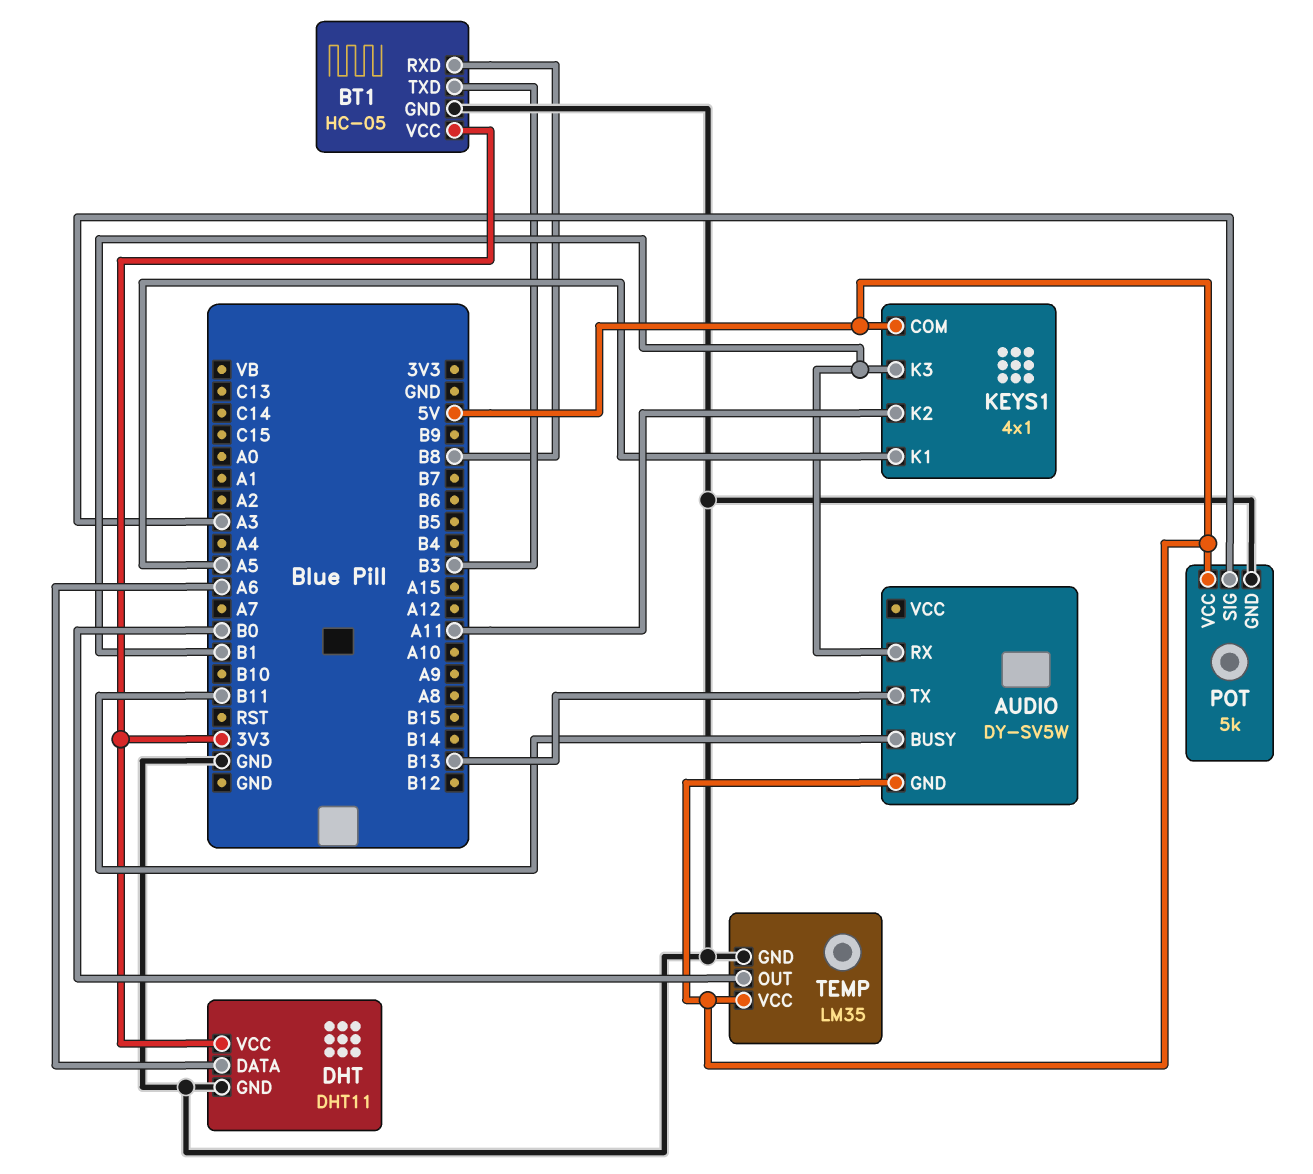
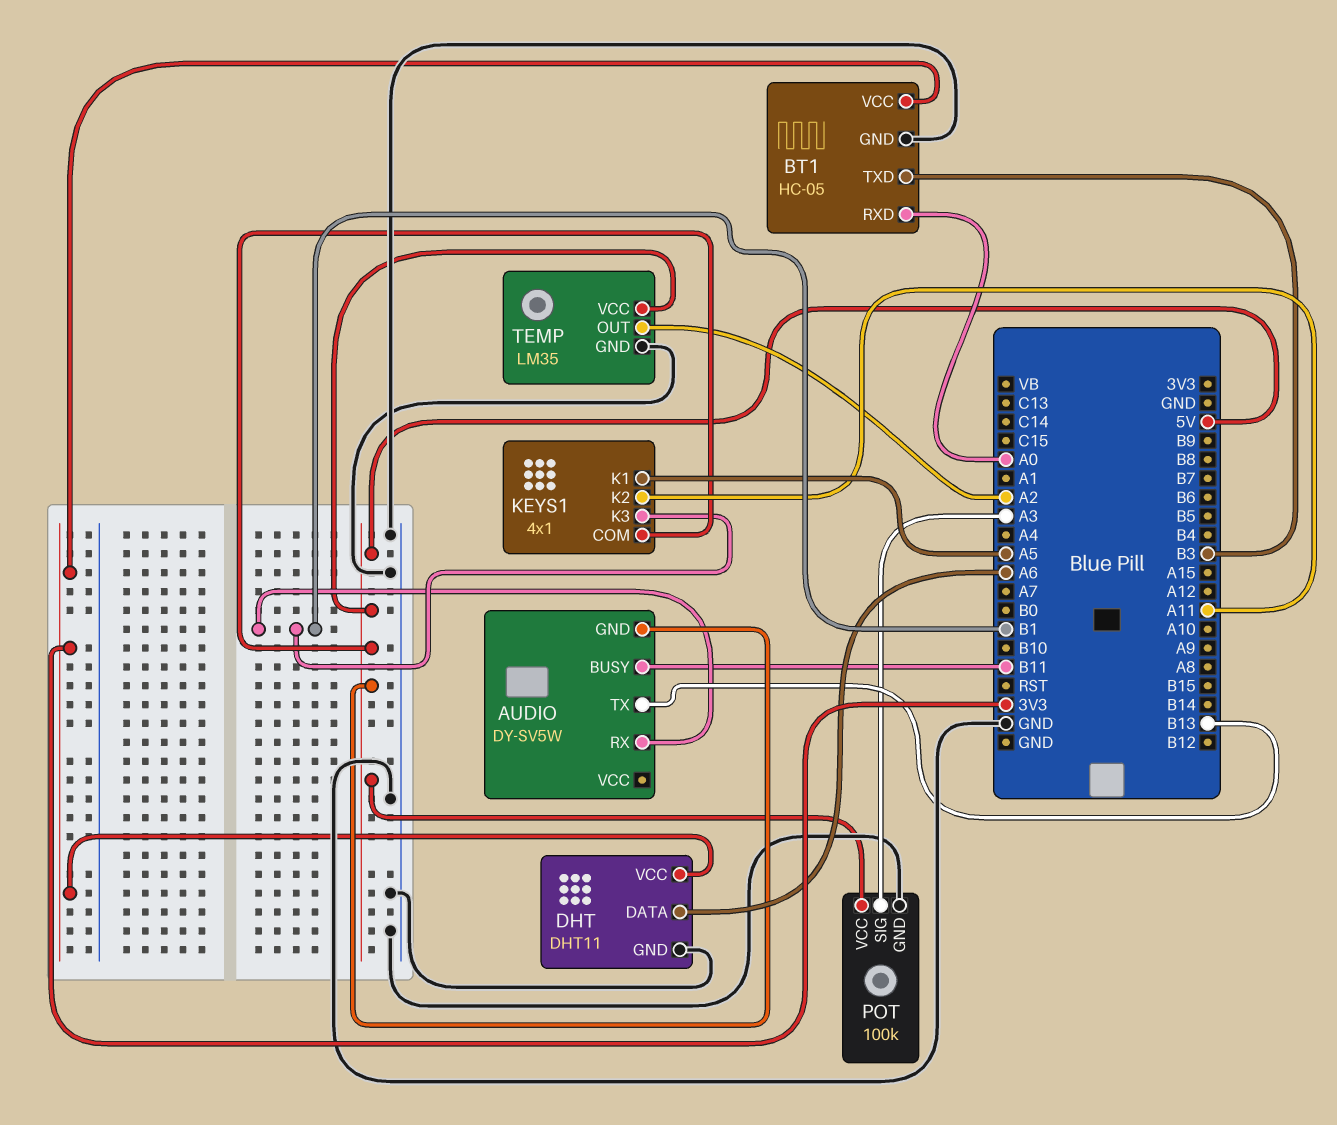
BT1 pin RXD: B8 -> A0
POT: 5k -> 100k
TEMP pin OUT: B0 -> A2

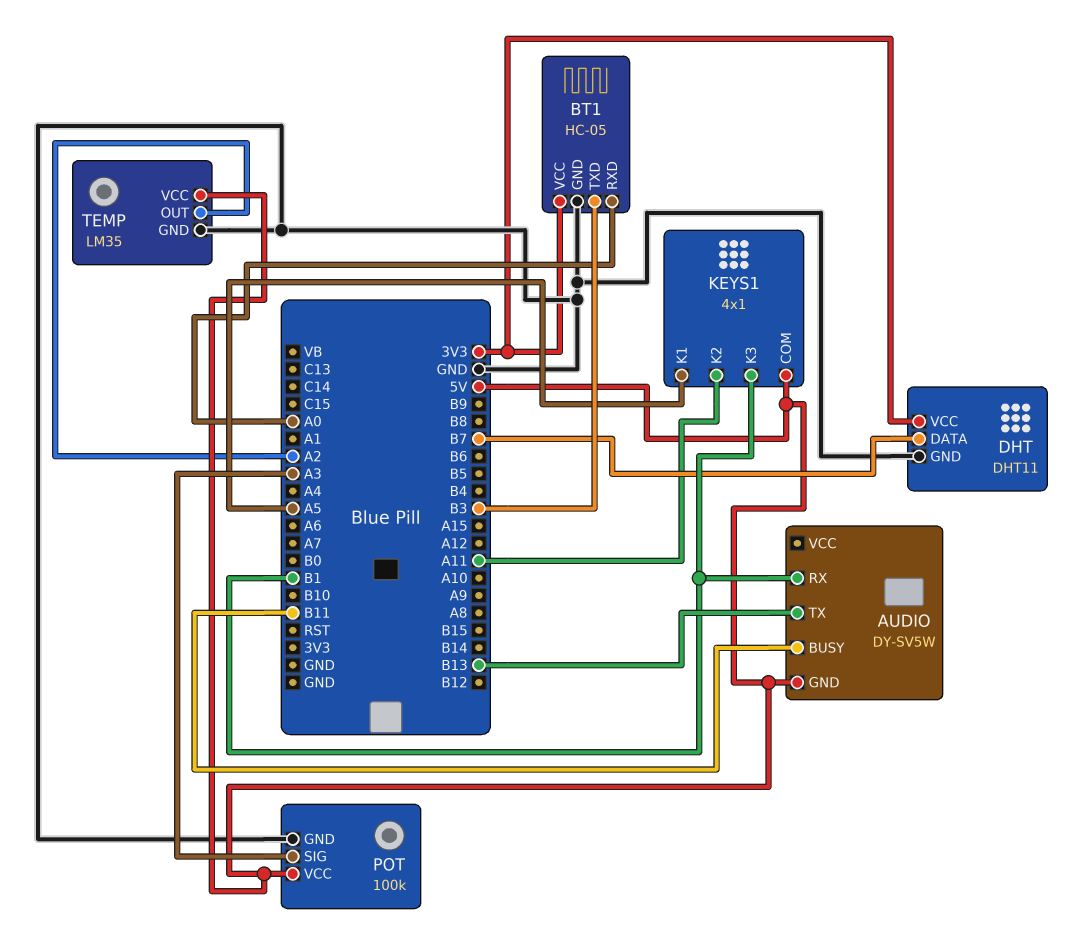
DHT pin DATA: A6 -> B7

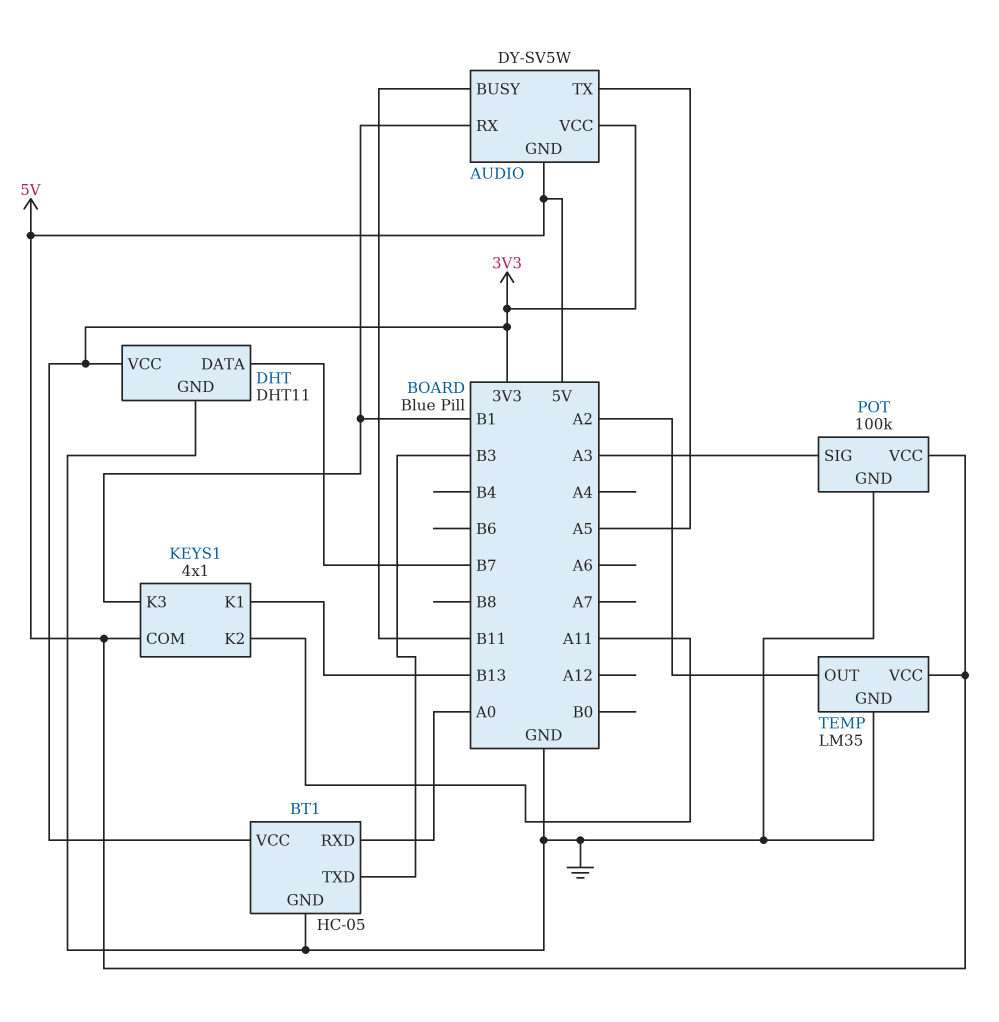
AUDIO pin TX: B13 -> A5
AUDIO pin VCC: none -> 3V3
KEYS1 pin K1: A5 -> B13

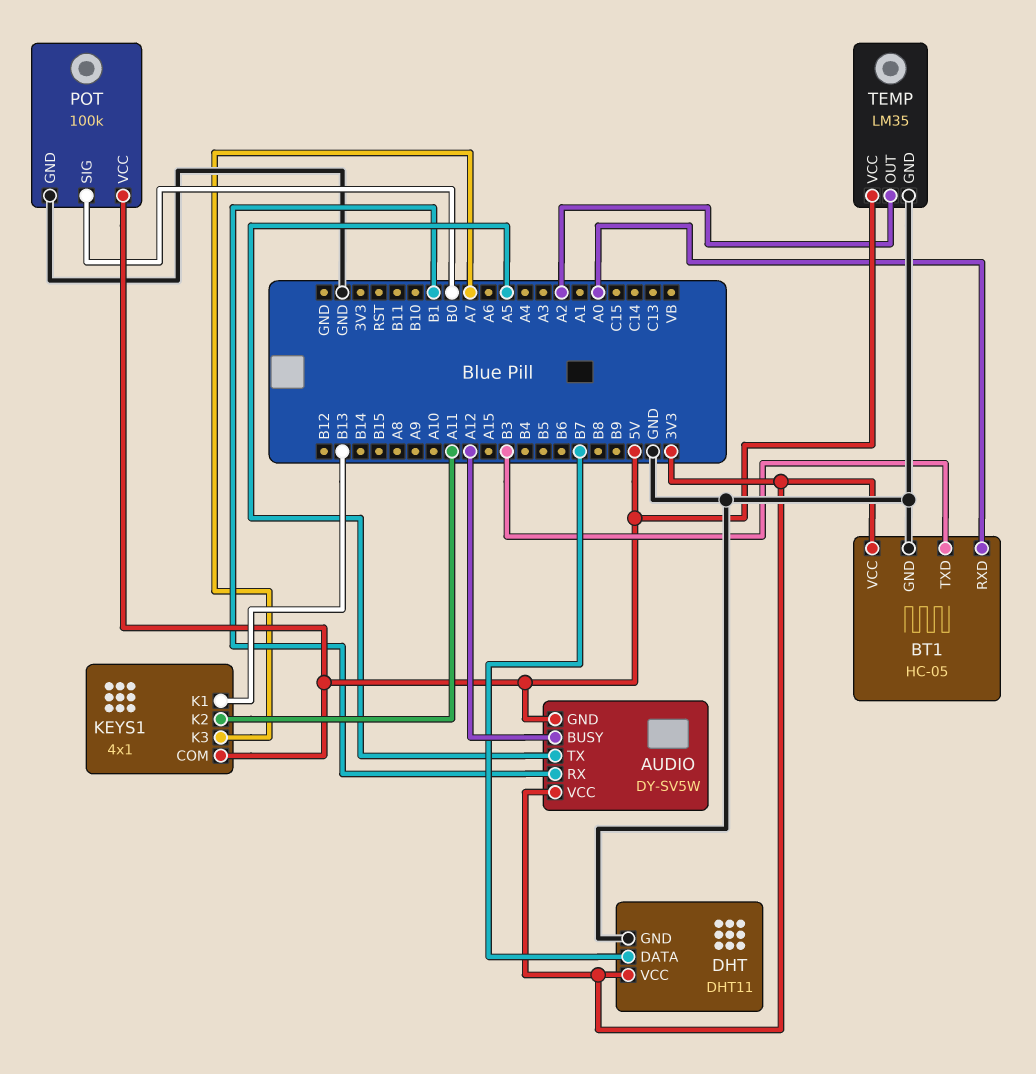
AUDIO pin BUSY: B11 -> A12
KEYS1 pin K3: B1 -> A7
POT pin SIG: A3 -> B0

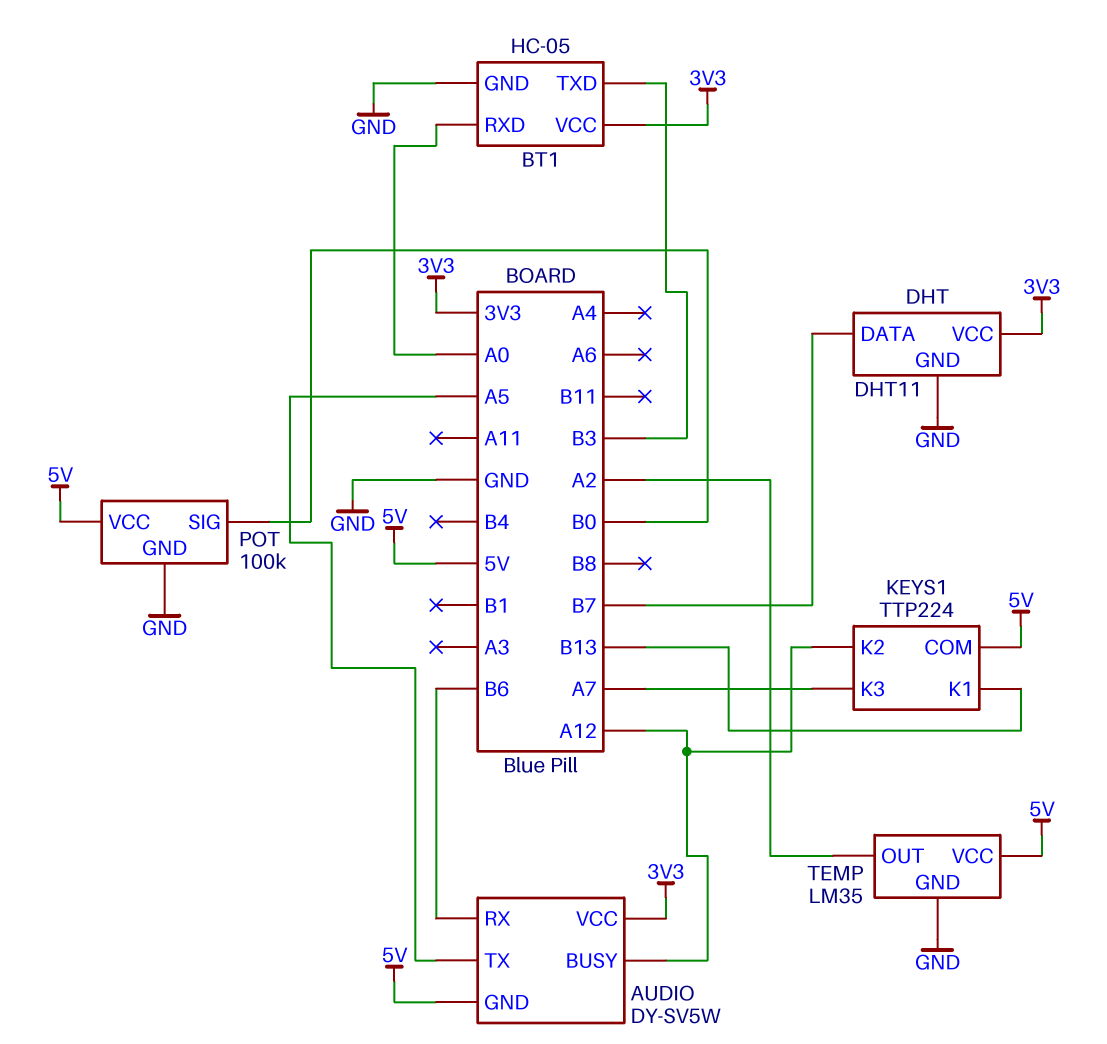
AUDIO pin RX: B1 -> B6
KEYS1: 4x1 -> TTP224
KEYS1 pin K2: A11 -> A12

